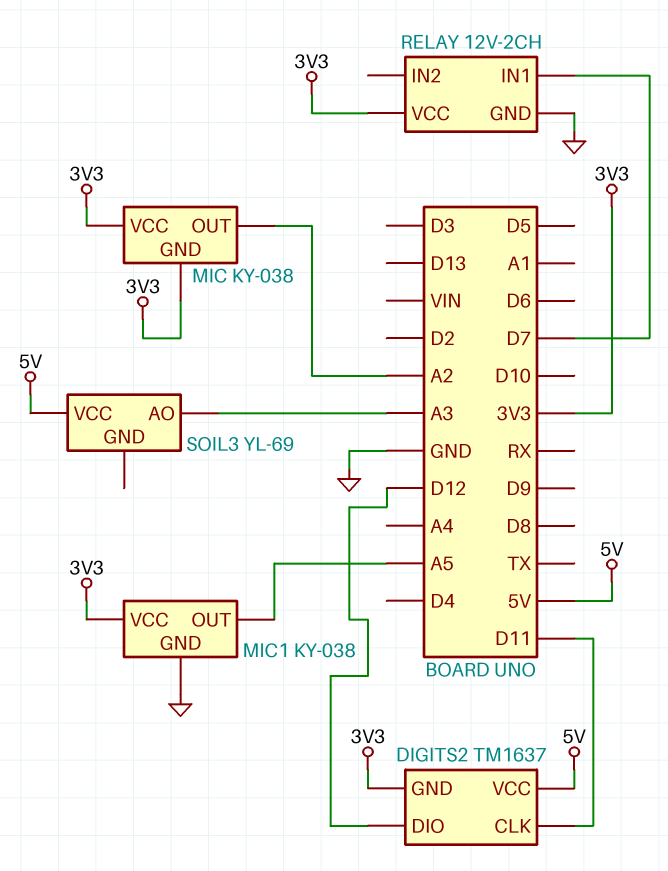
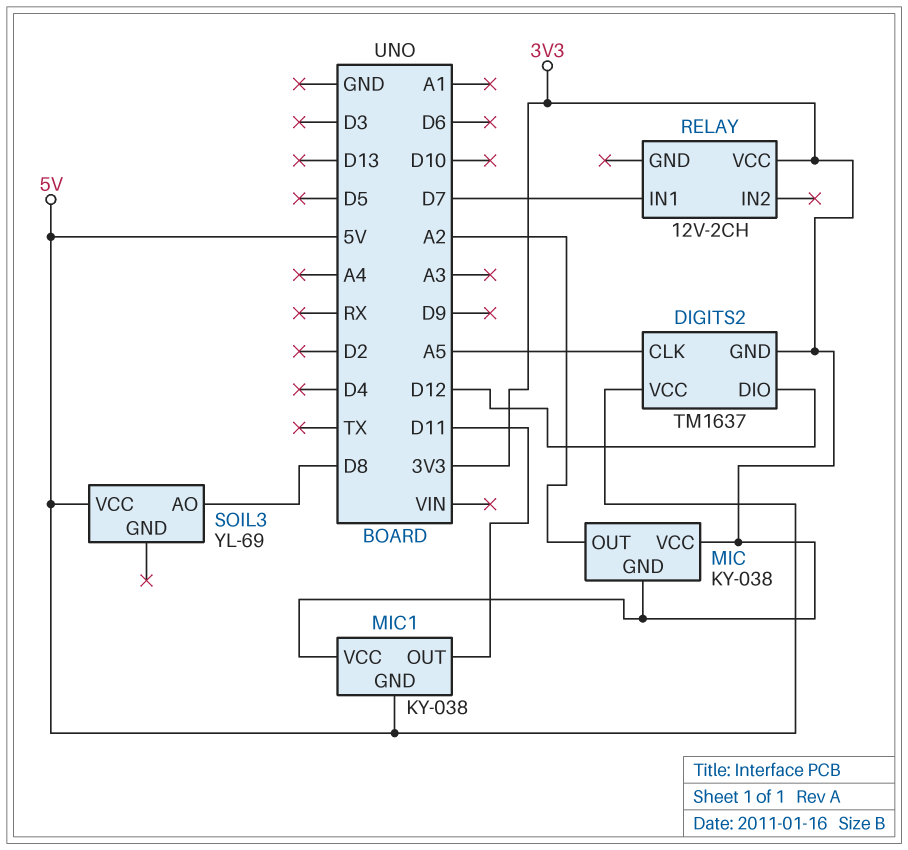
DIGITS2 pin CLK: D11 -> A5
MIC1 pin GND: GND -> 5V
MIC1 pin OUT: A5 -> D11
RELAY pin GND: GND -> none
SOIL3 pin AO: A3 -> D8

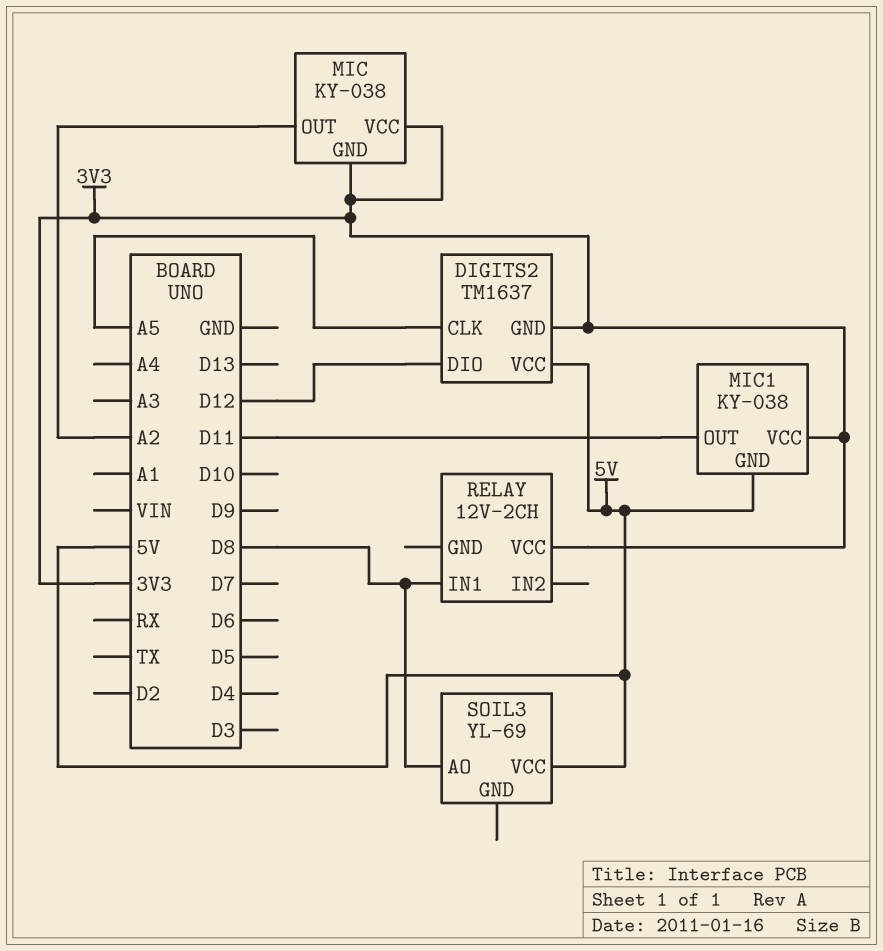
RELAY pin IN1: D7 -> D8

